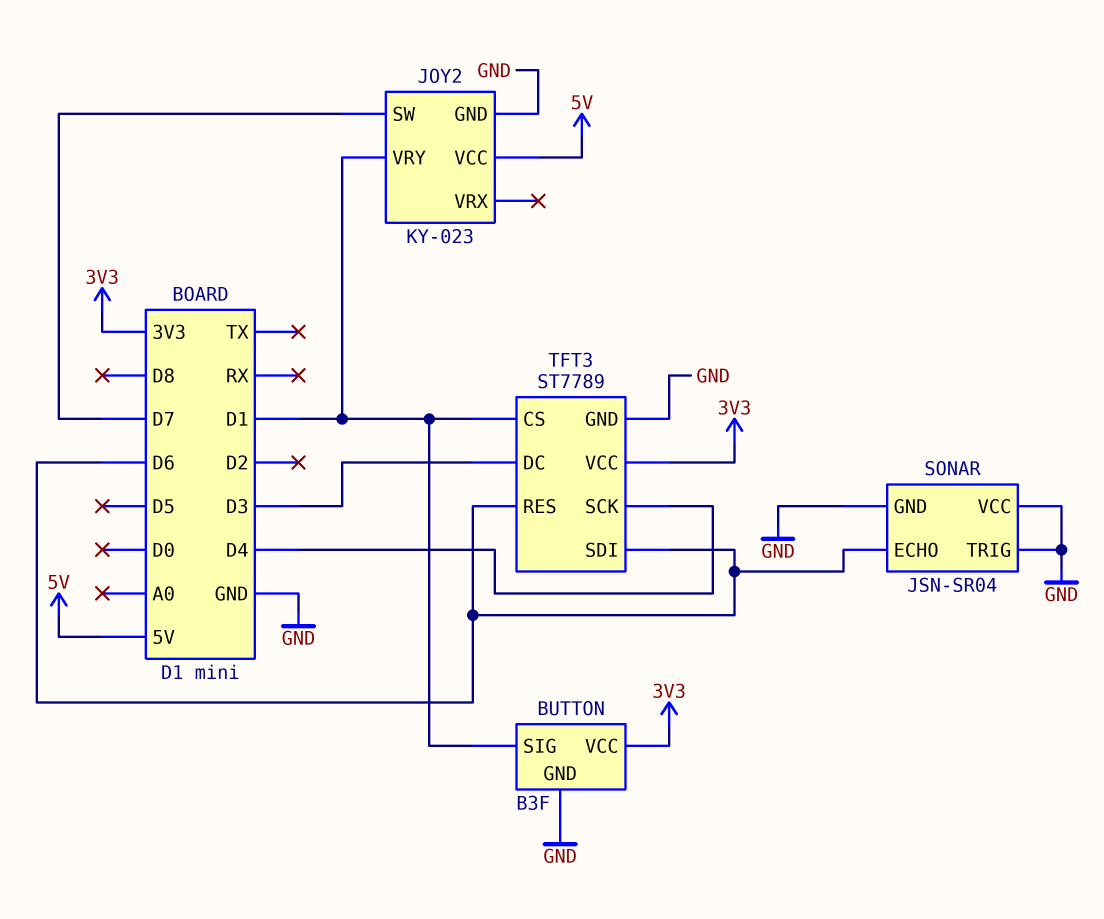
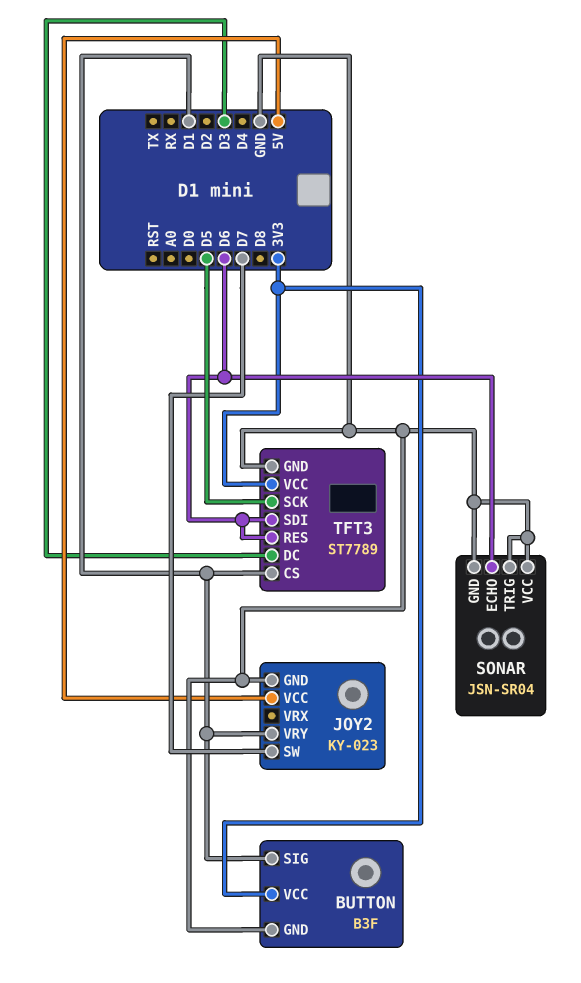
TFT3 pin SCK: D4 -> D5

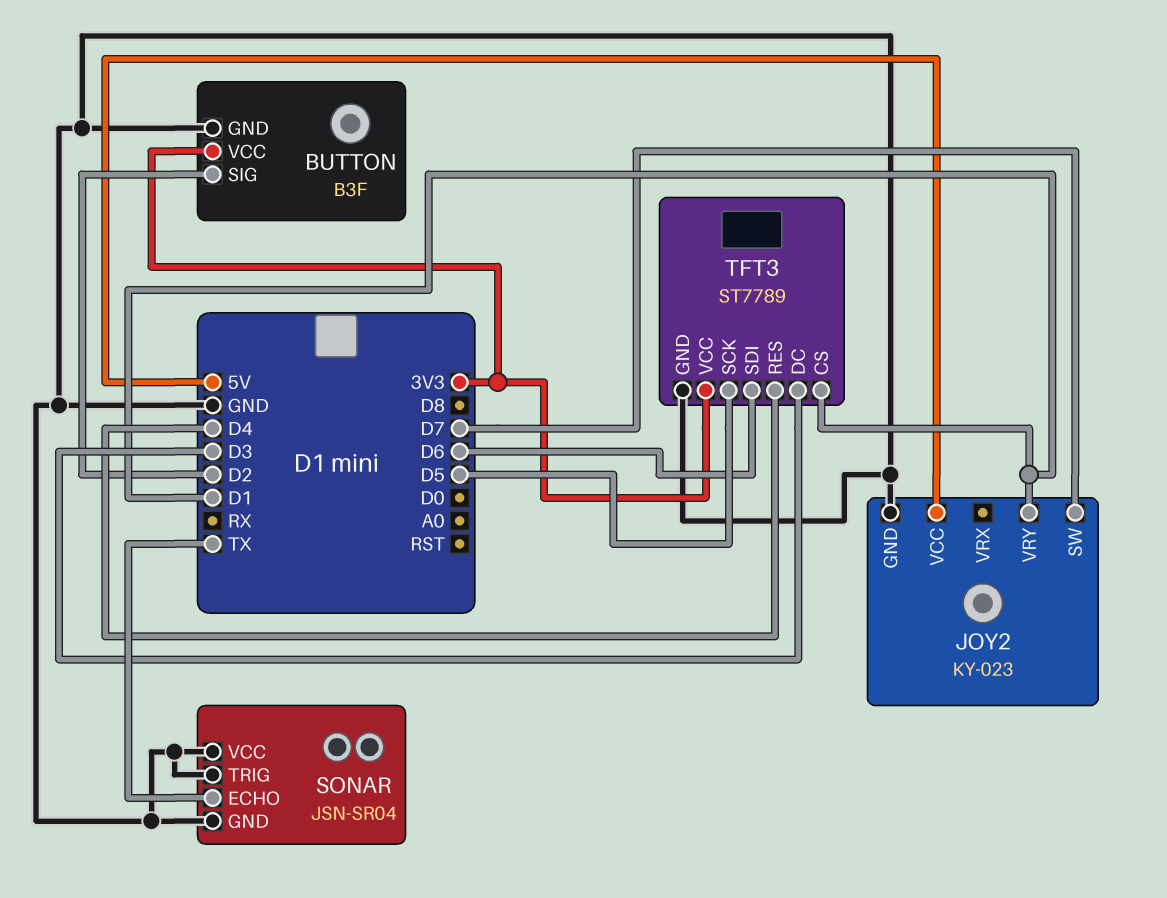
BUTTON pin SIG: D1 -> D2
SONAR pin ECHO: D6 -> TX
TFT3 pin RES: D6 -> D4

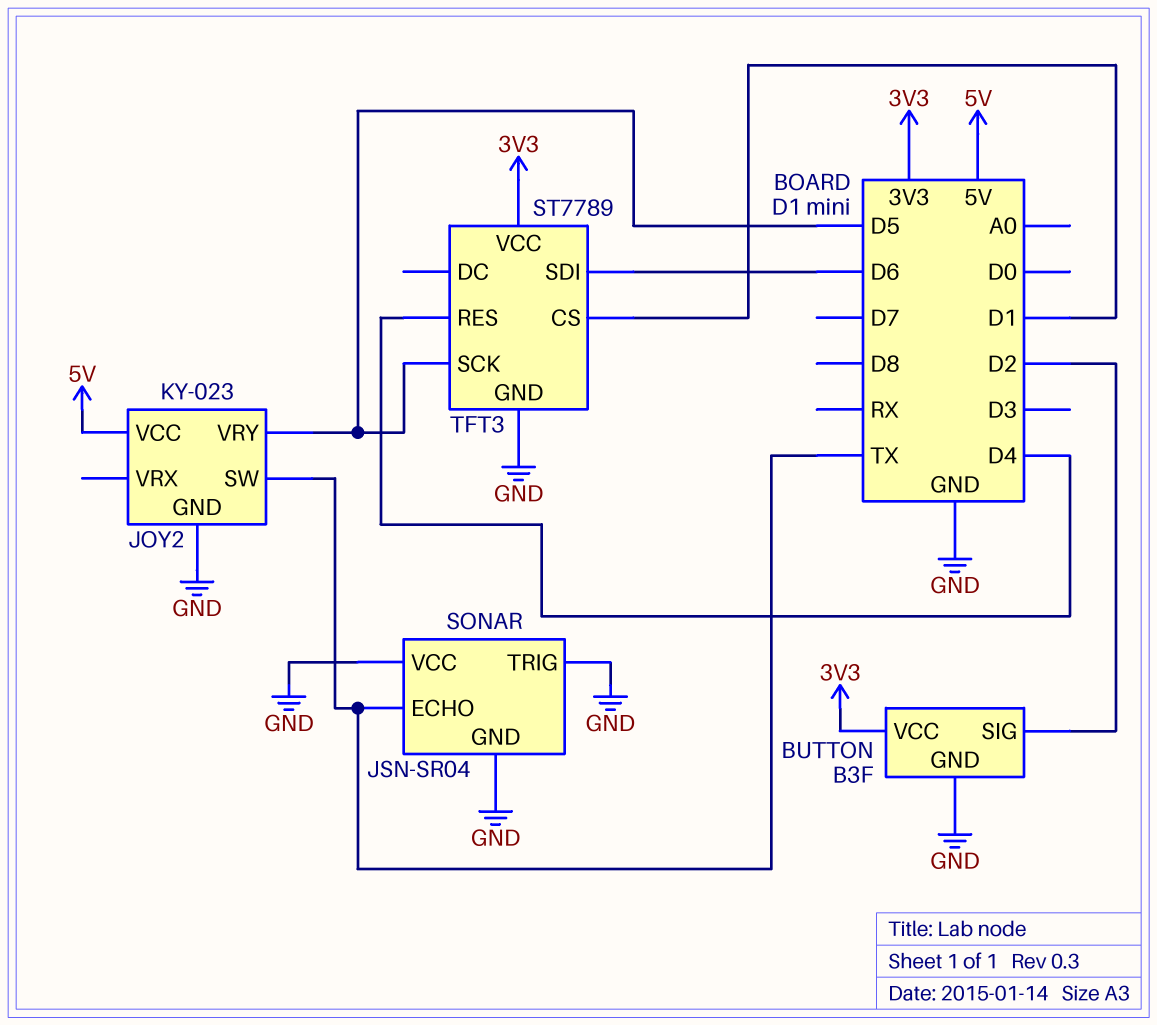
JOY2 pin SW: D7 -> TX
JOY2 pin VRY: D1 -> D5
TFT3 pin DC: D3 -> none

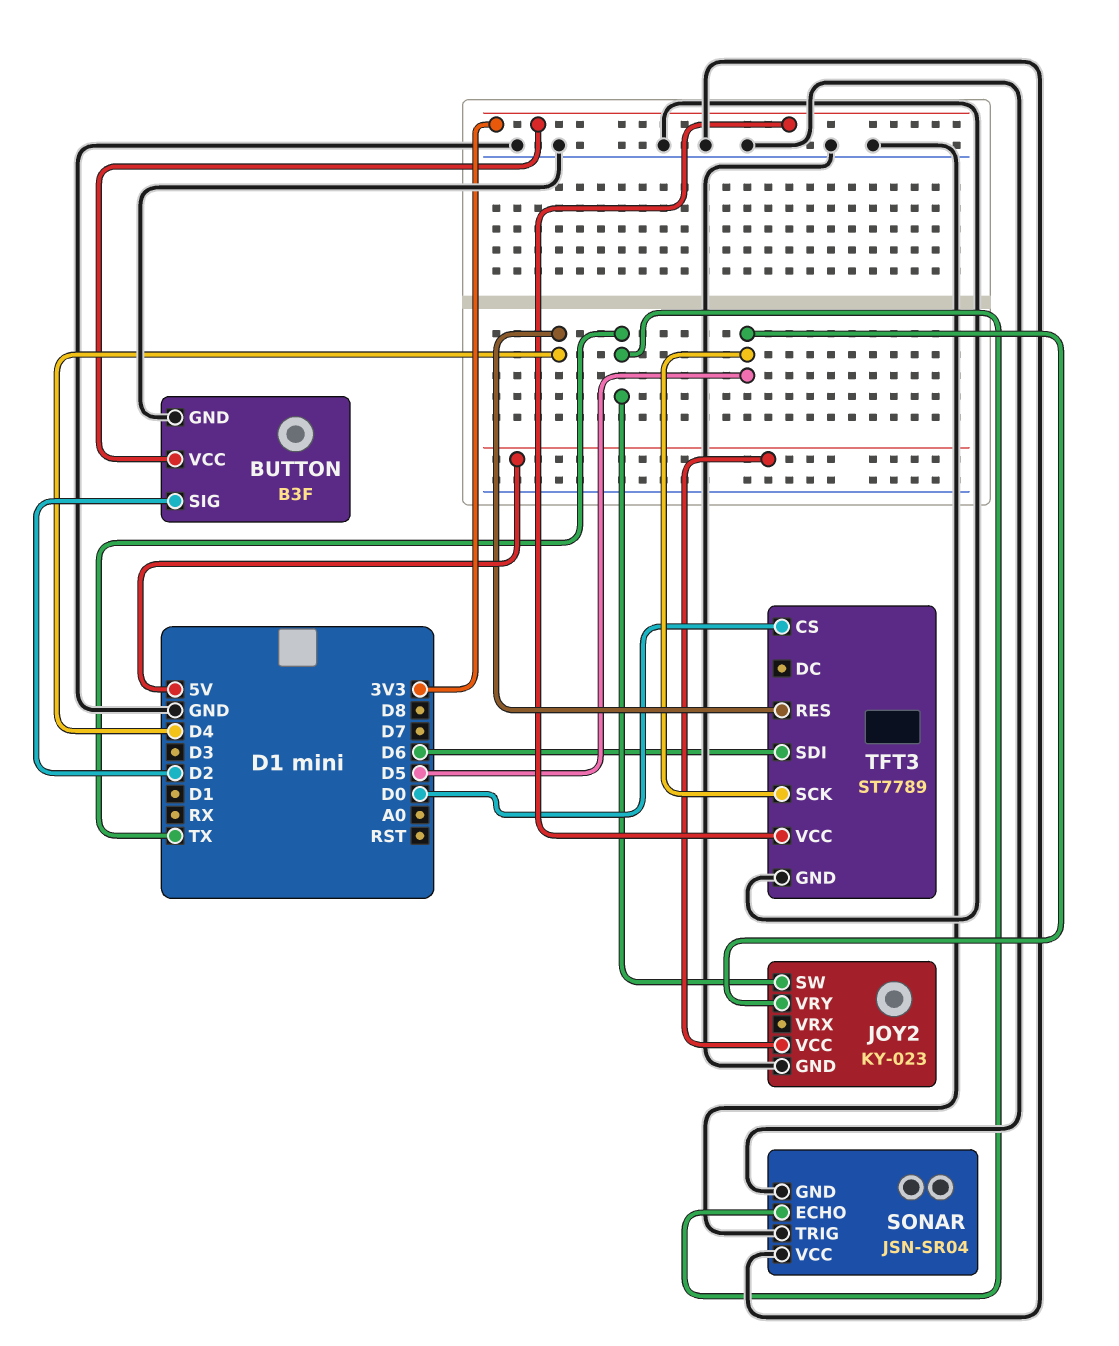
TFT3 pin CS: D1 -> D0

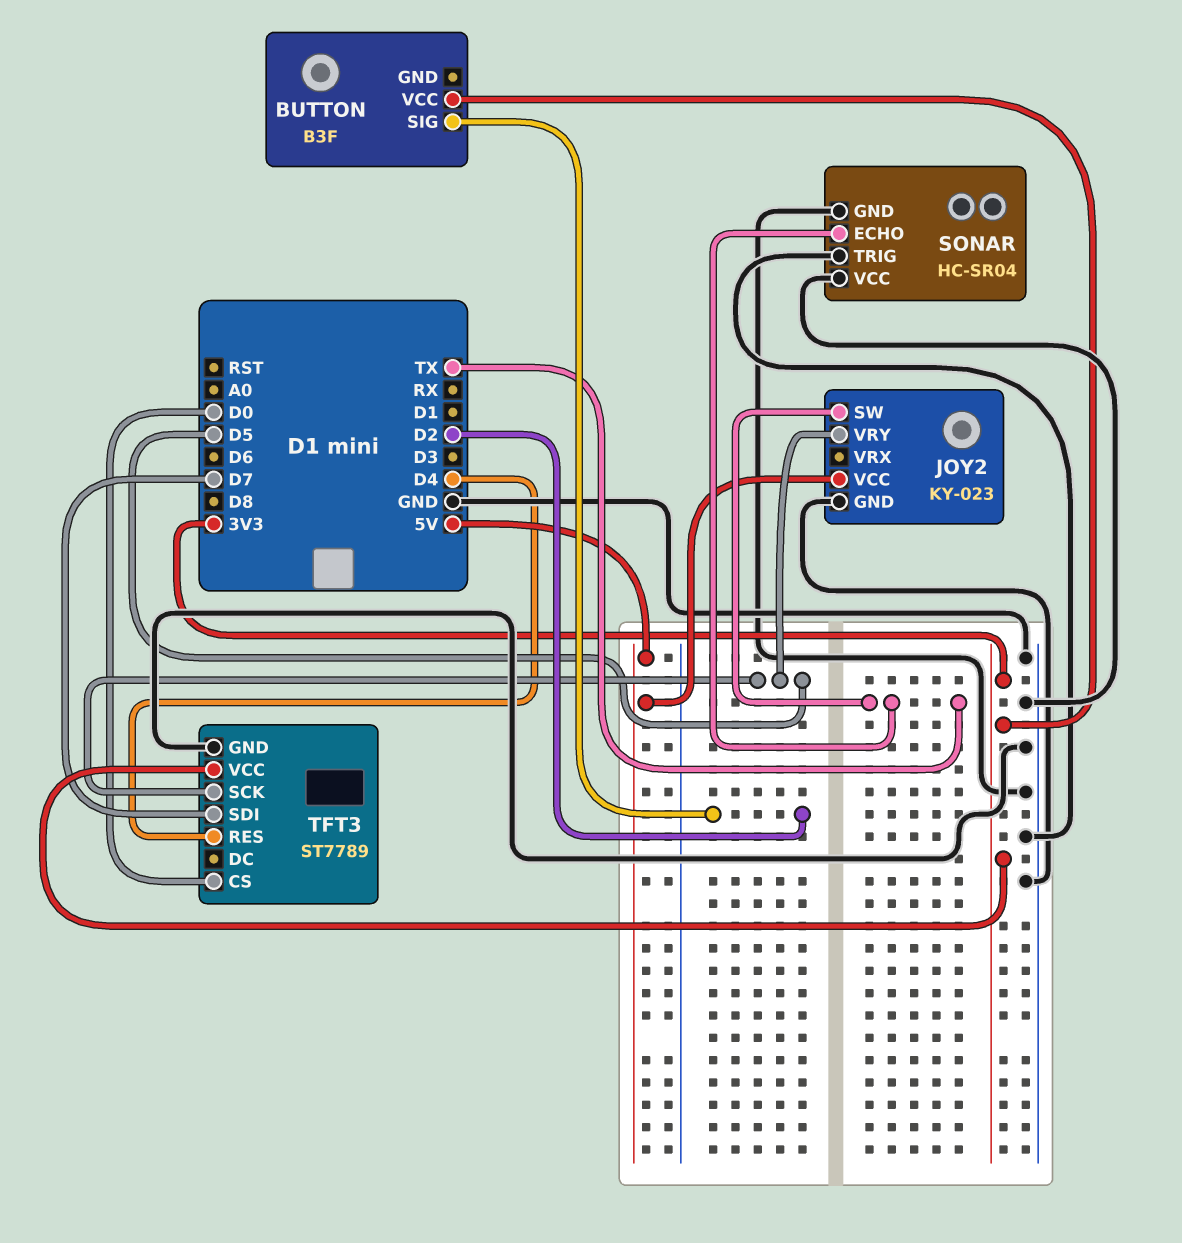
BUTTON pin GND: GND -> none
SONAR: JSN-SR04 -> HC-SR04
TFT3 pin SDI: D6 -> D7

